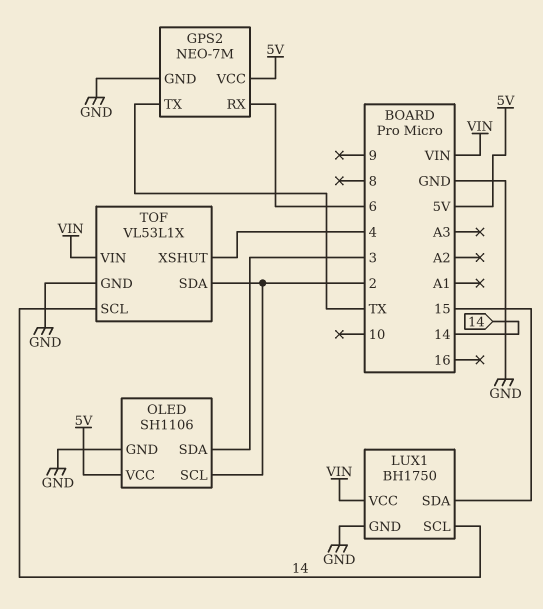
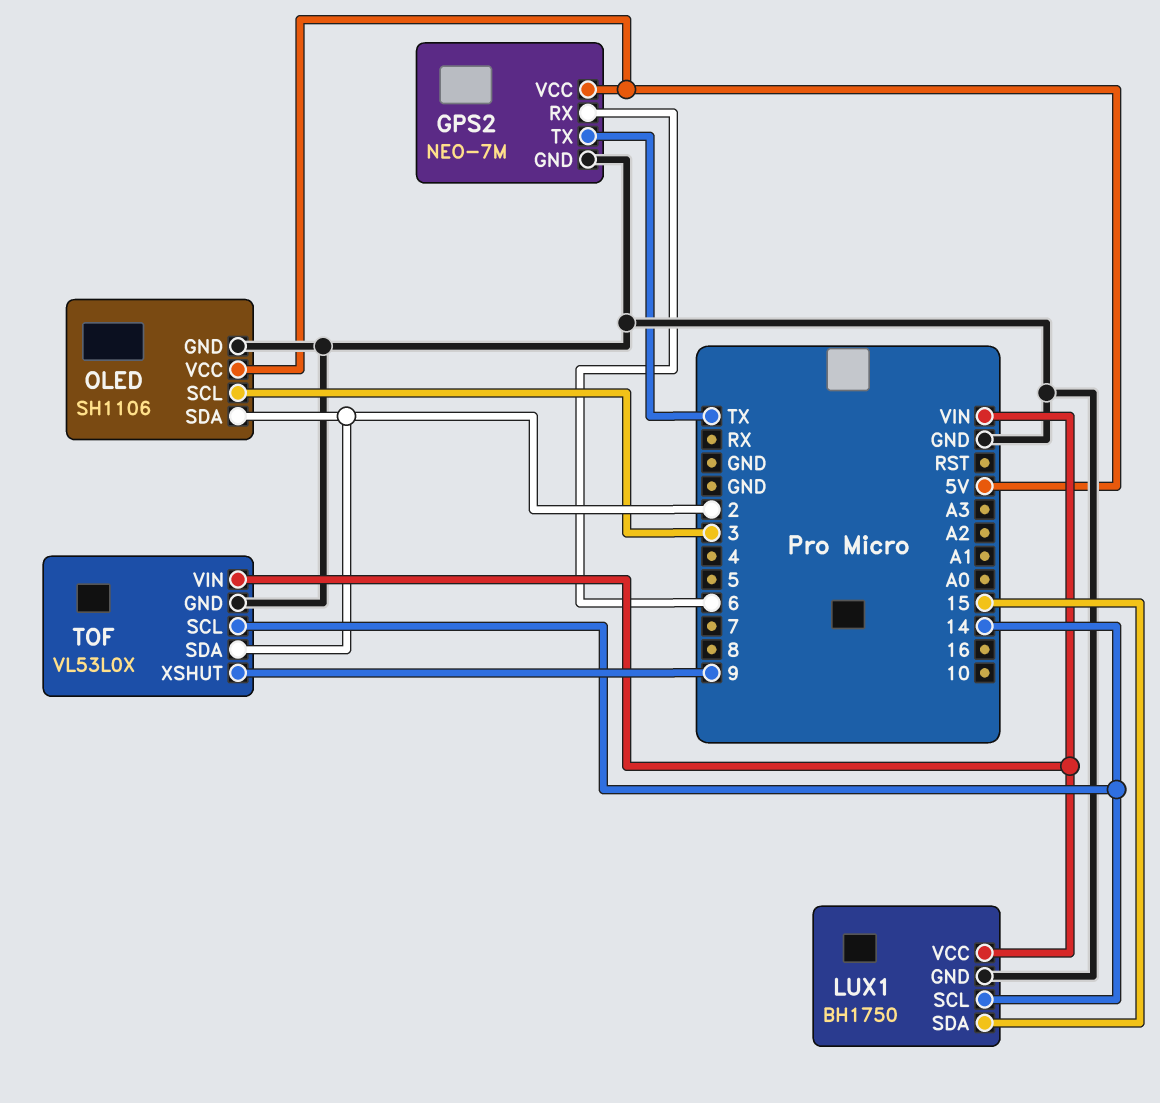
OLED pin SCL: 2 -> 3
OLED pin SDA: 3 -> 2
TOF: VL53L1X -> VL53L0X
TOF pin XSHUT: 4 -> 9

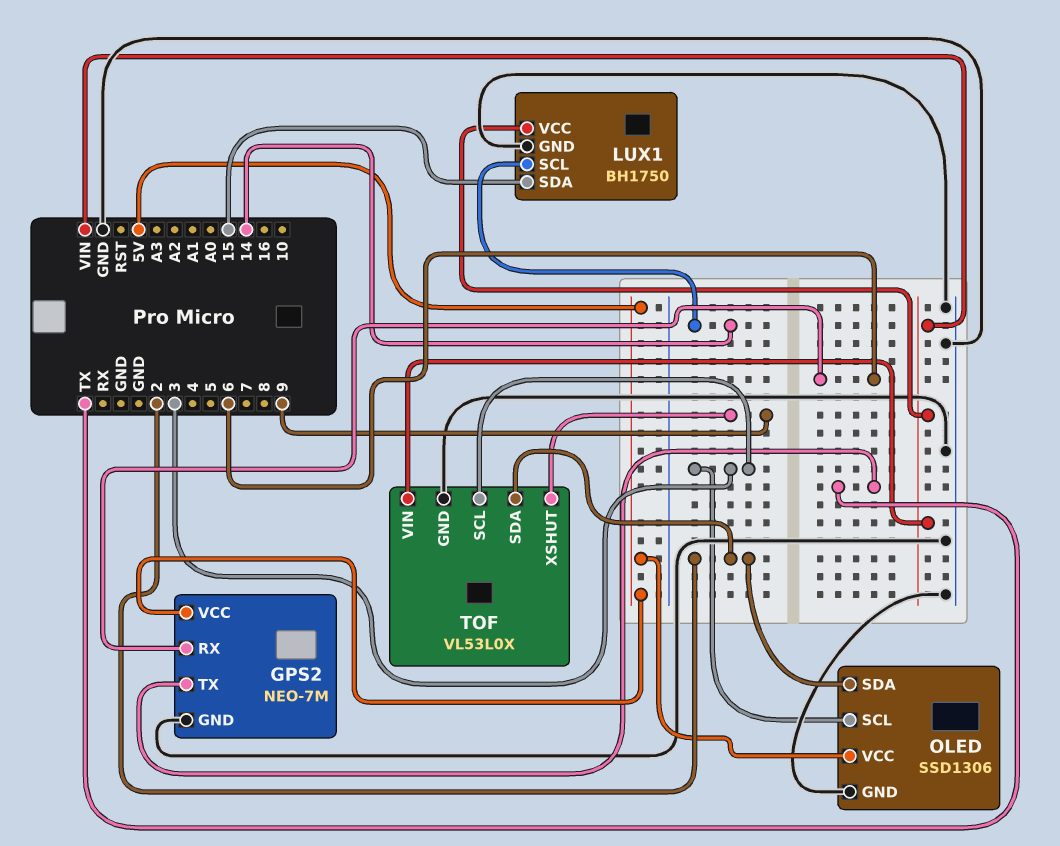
OLED: SH1106 -> SSD1306
TOF pin SCL: 14 -> 3

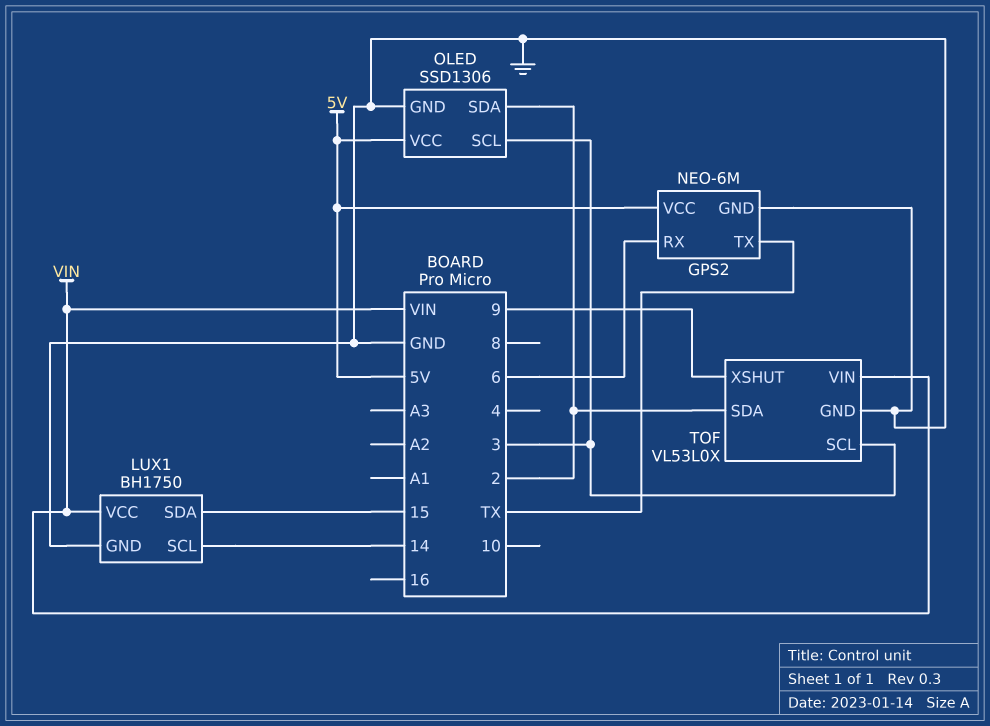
GPS2: NEO-7M -> NEO-6M

